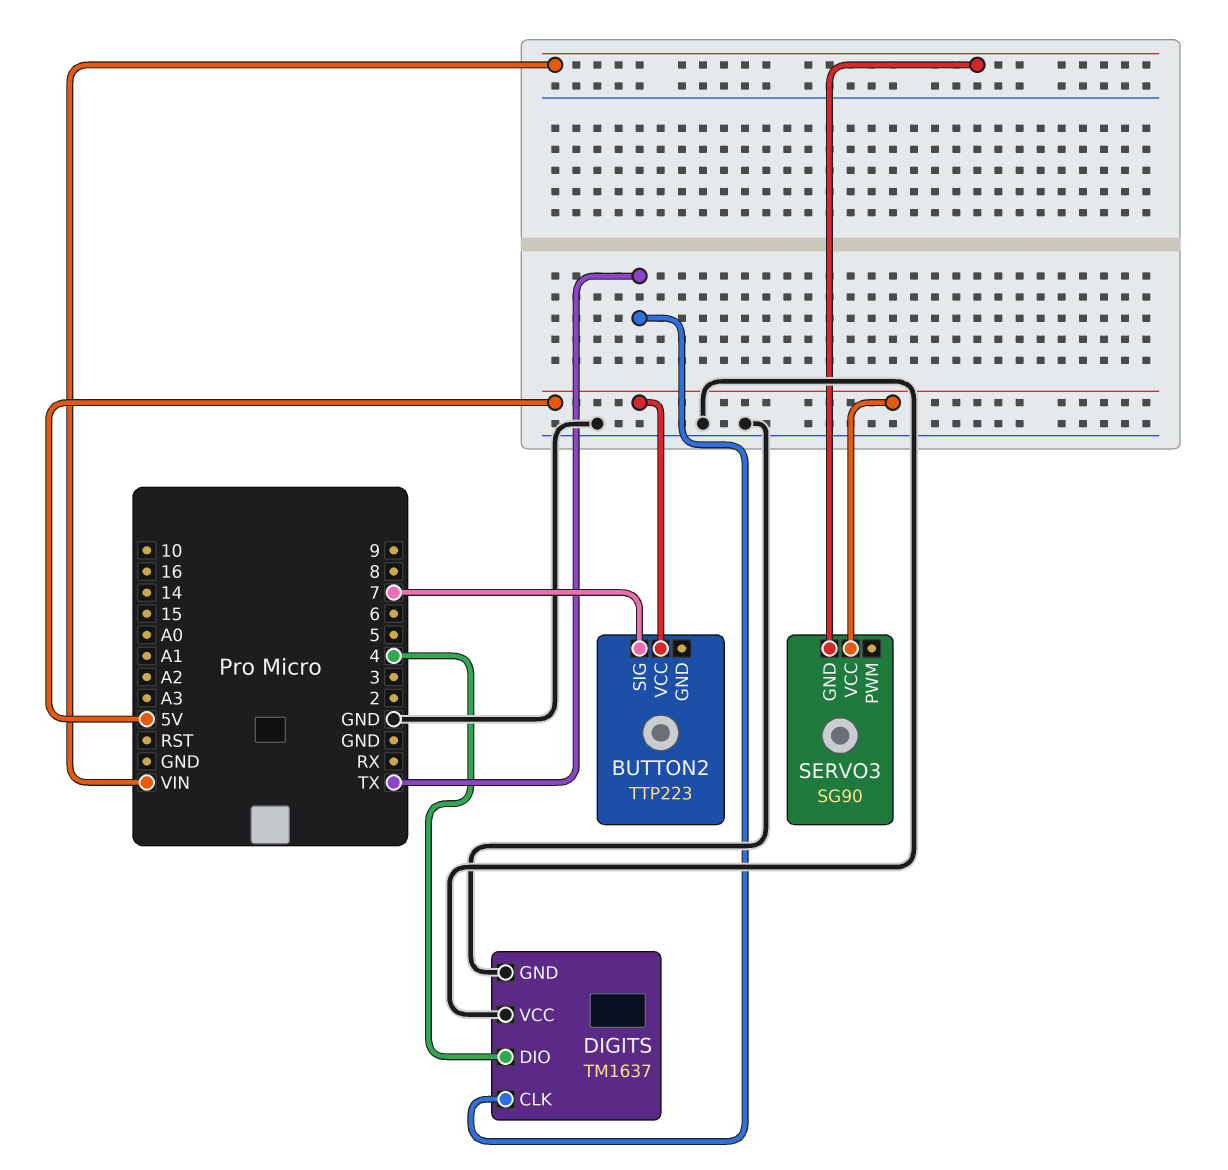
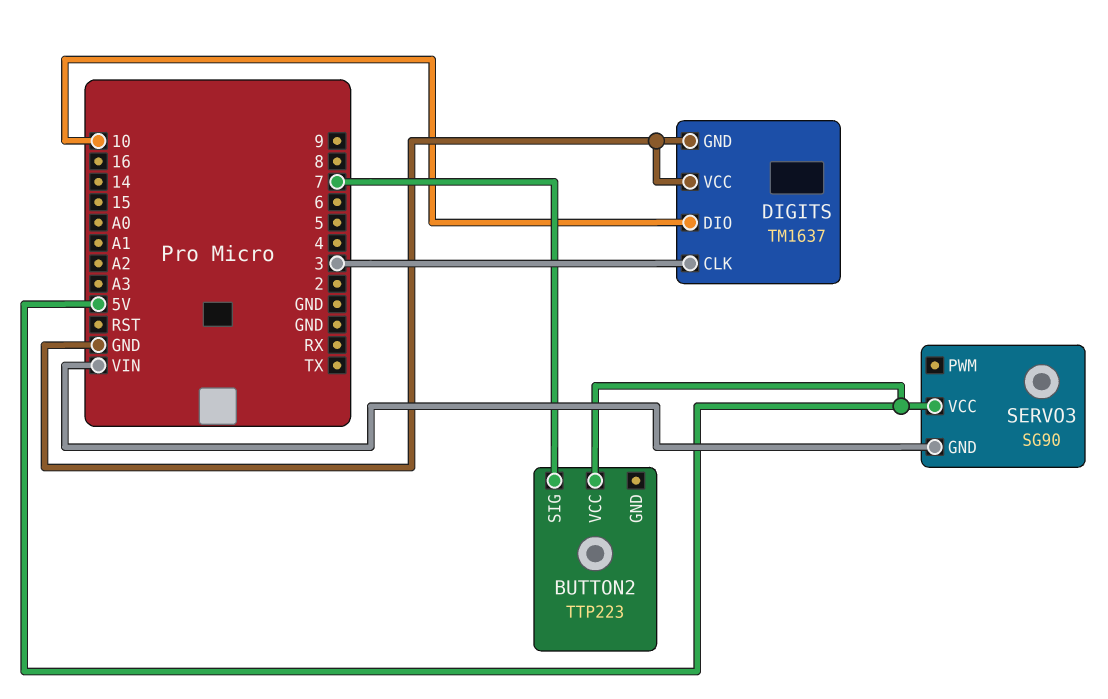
DIGITS pin CLK: TX -> 3
DIGITS pin DIO: 4 -> 10

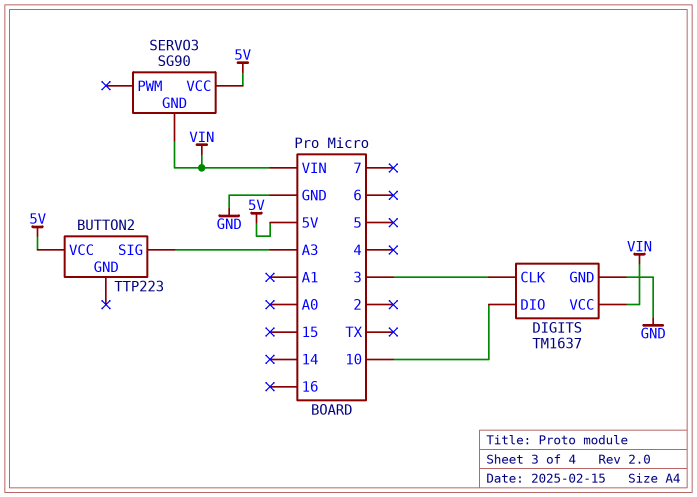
BUTTON2 pin SIG: 7 -> A3
DIGITS pin VCC: GND -> VIN

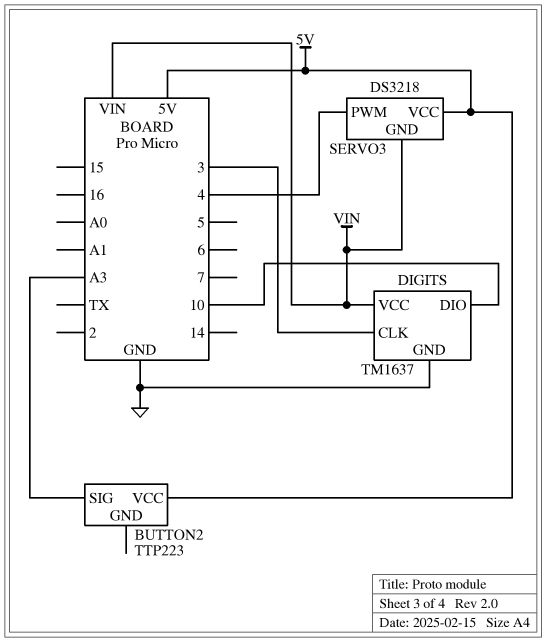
SERVO3: SG90 -> DS3218
SERVO3 pin PWM: none -> 4

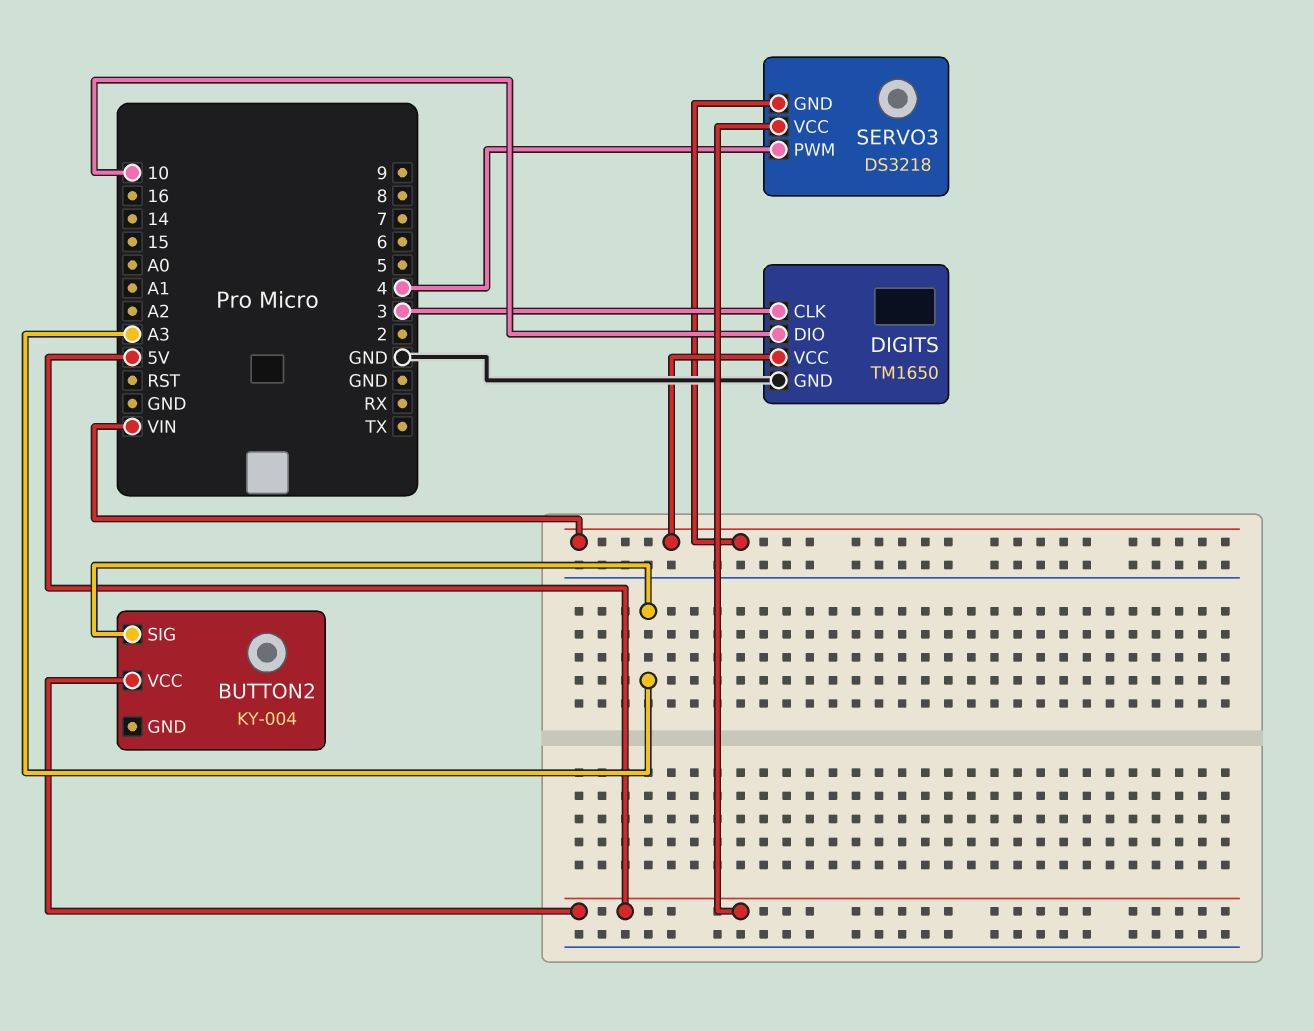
BUTTON2: TTP223 -> KY-004
DIGITS: TM1637 -> TM1650

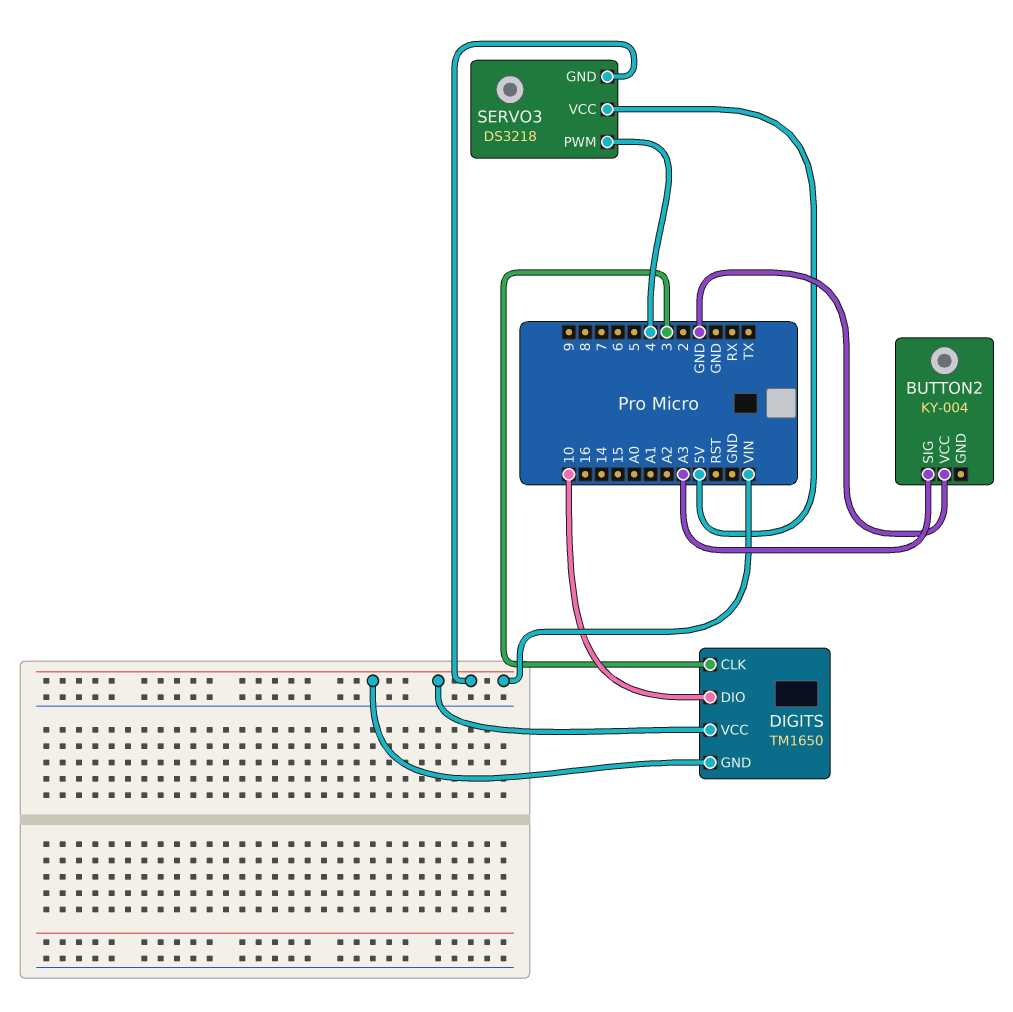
BUTTON2 pin VCC: 5V -> GND
DIGITS pin GND: GND -> VIN

